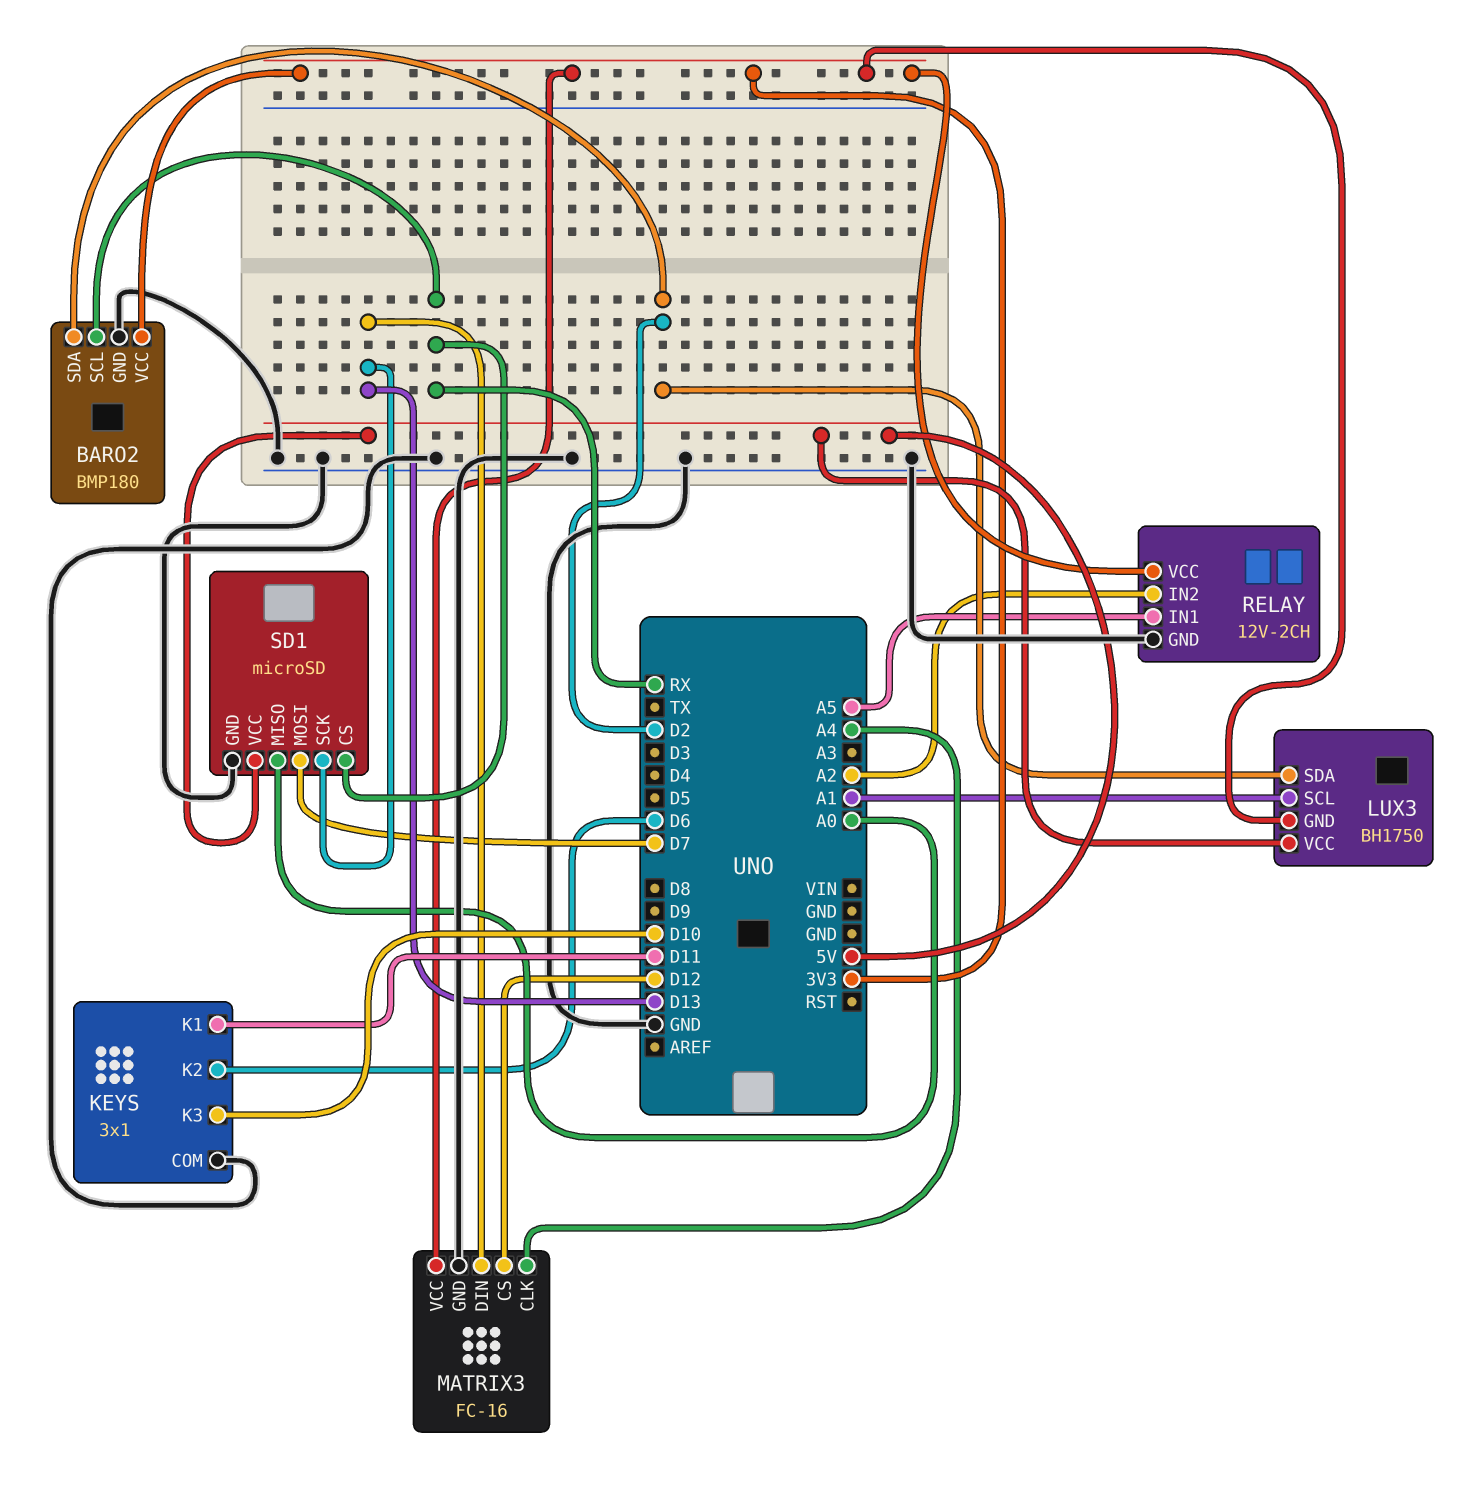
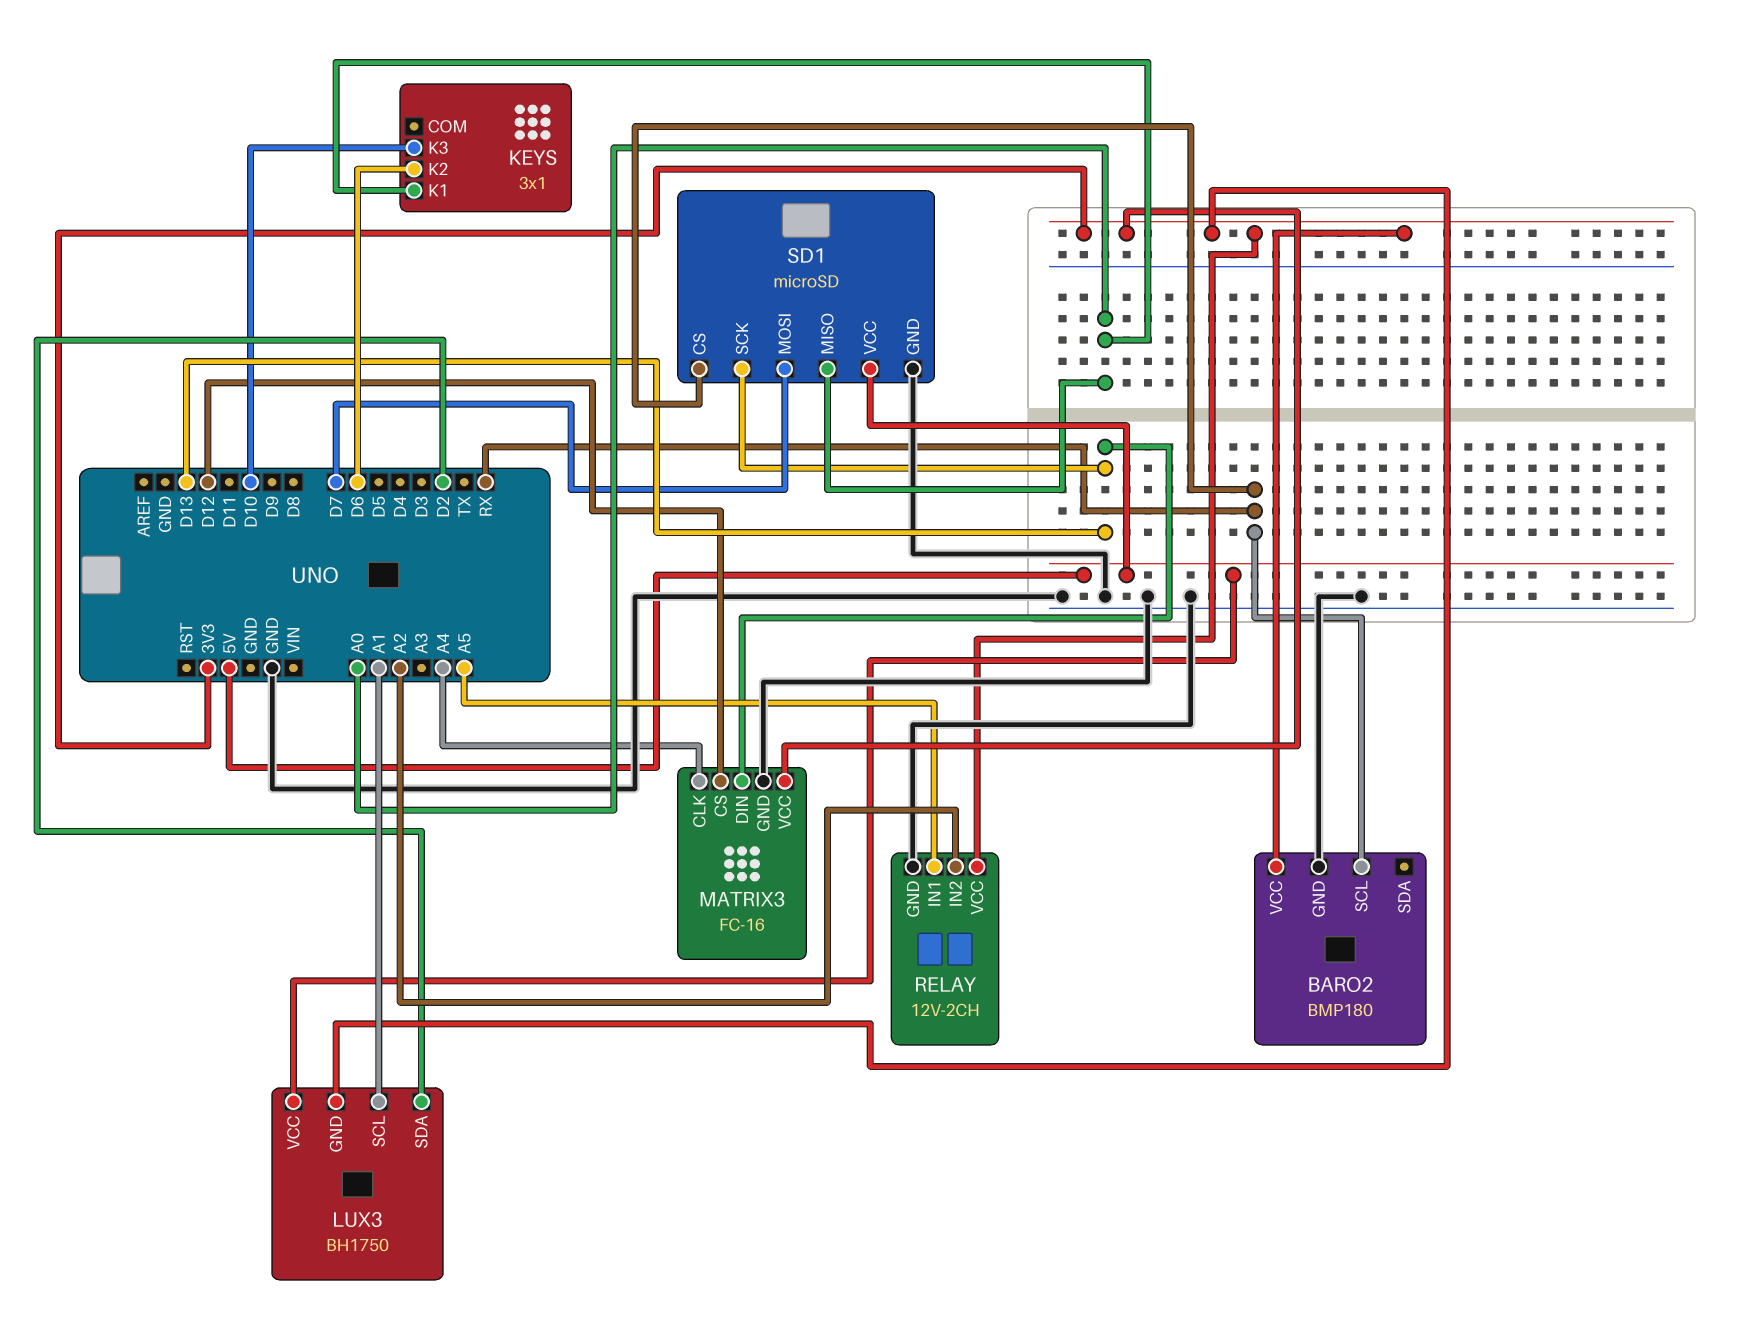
BARO2 pin SDA: D2 -> none
KEYS pin COM: GND -> none
KEYS pin K1: D11 -> A0

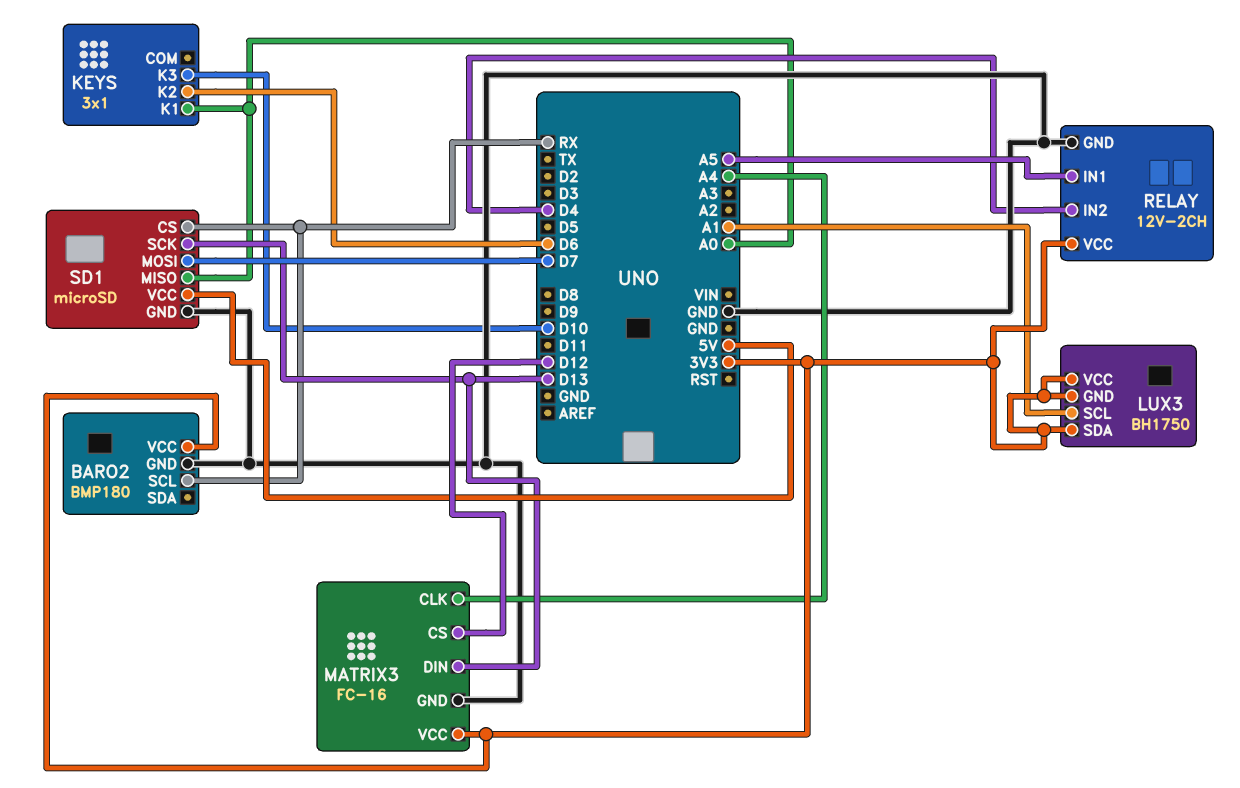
LUX3 pin SDA: D2 -> 3V3
LUX3 pin VCC: 5V -> 3V3
RELAY pin IN2: A2 -> D4

